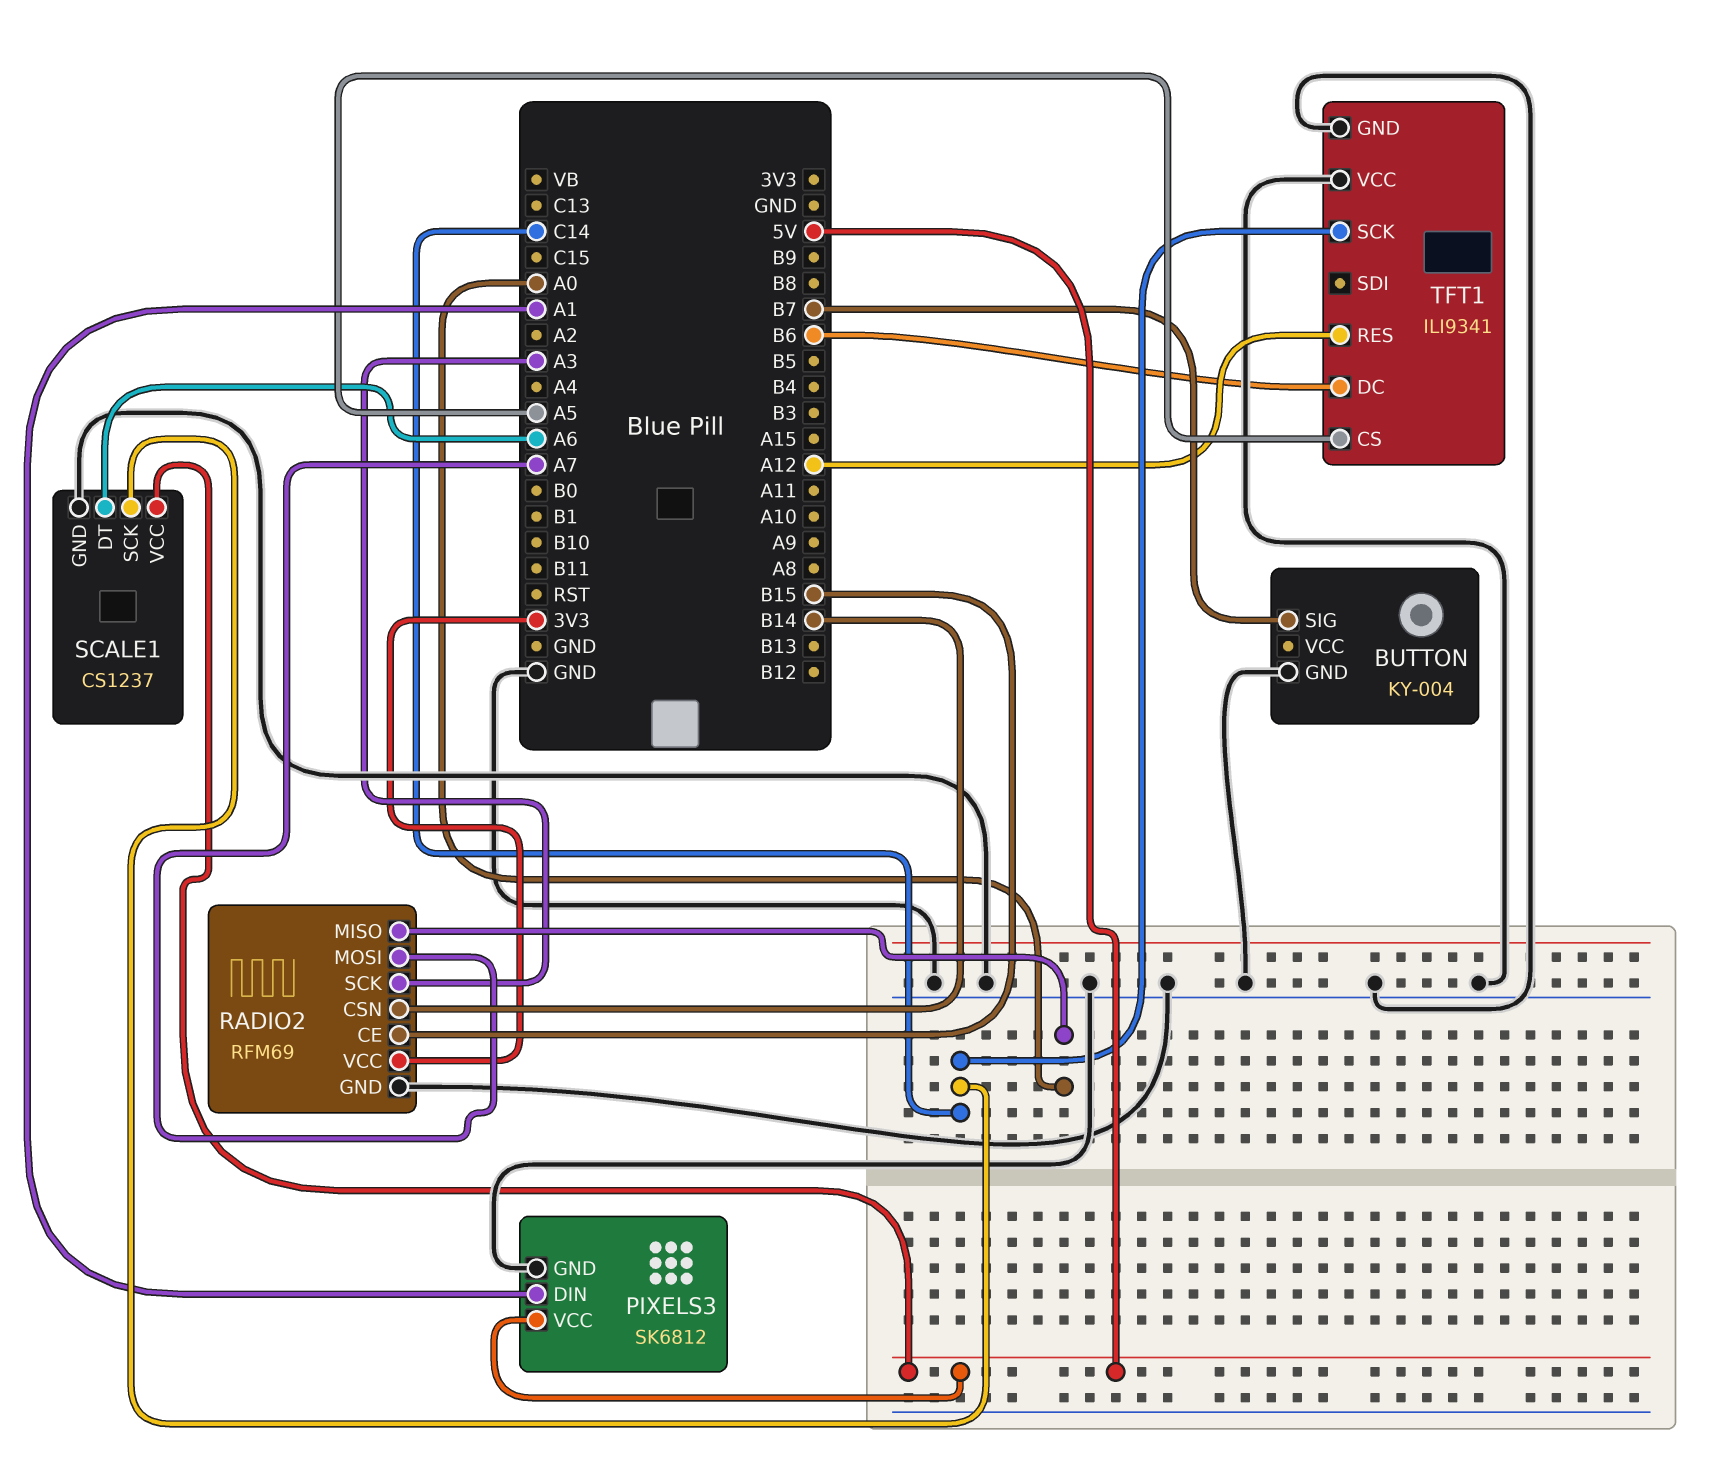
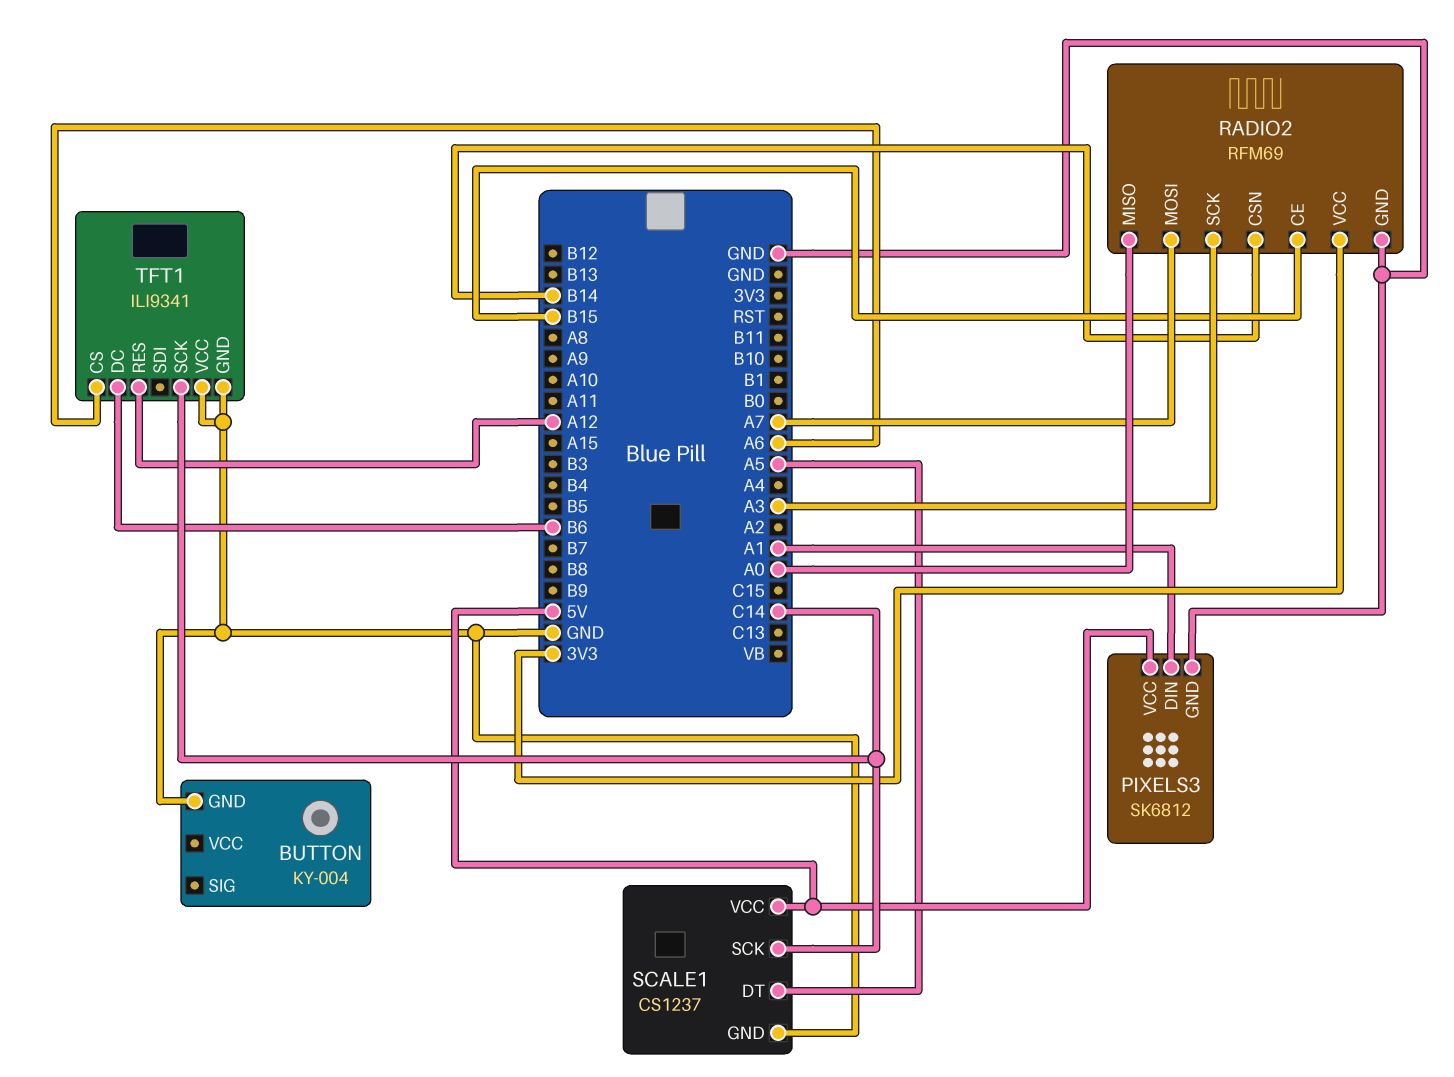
BUTTON pin SIG: B7 -> none
SCALE1 pin DT: A6 -> A5
TFT1 pin CS: A5 -> A6

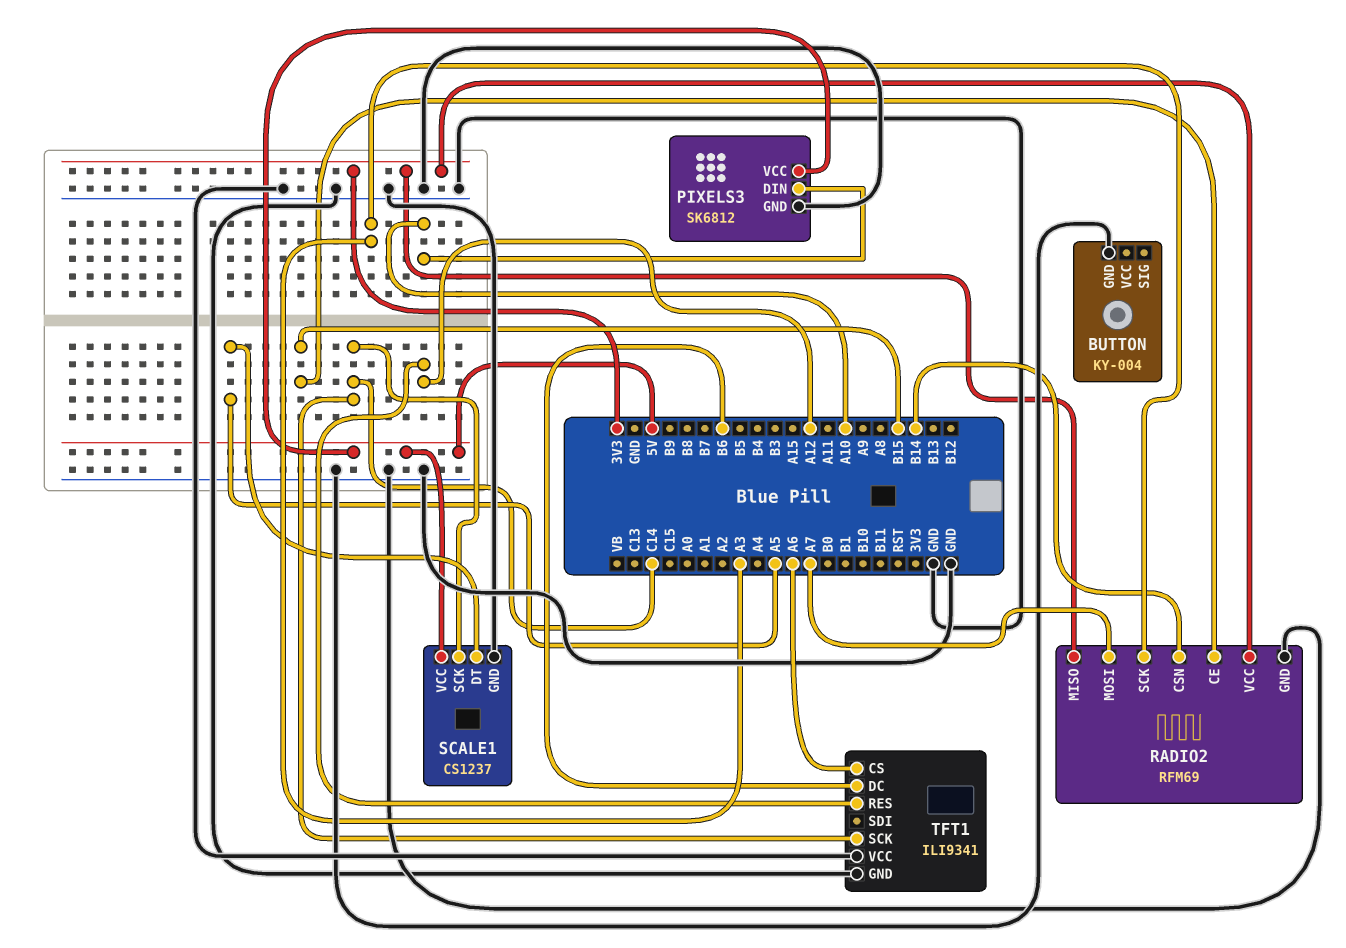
PIXELS3 pin DIN: A1 -> A10
RADIO2 pin MISO: A0 -> 3V3

